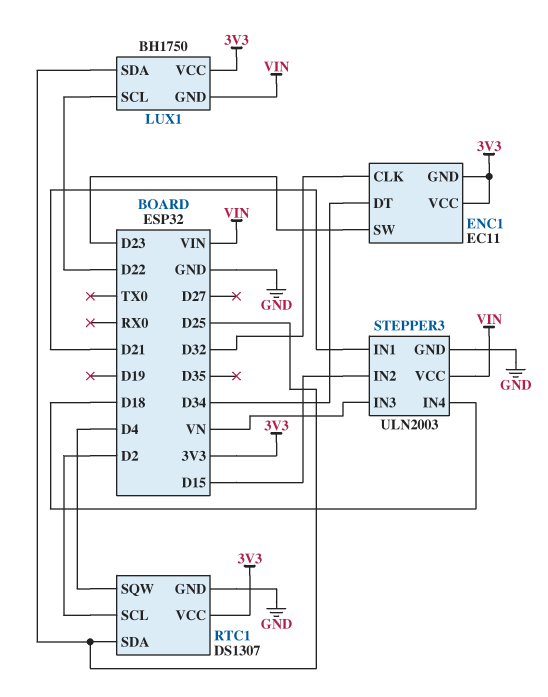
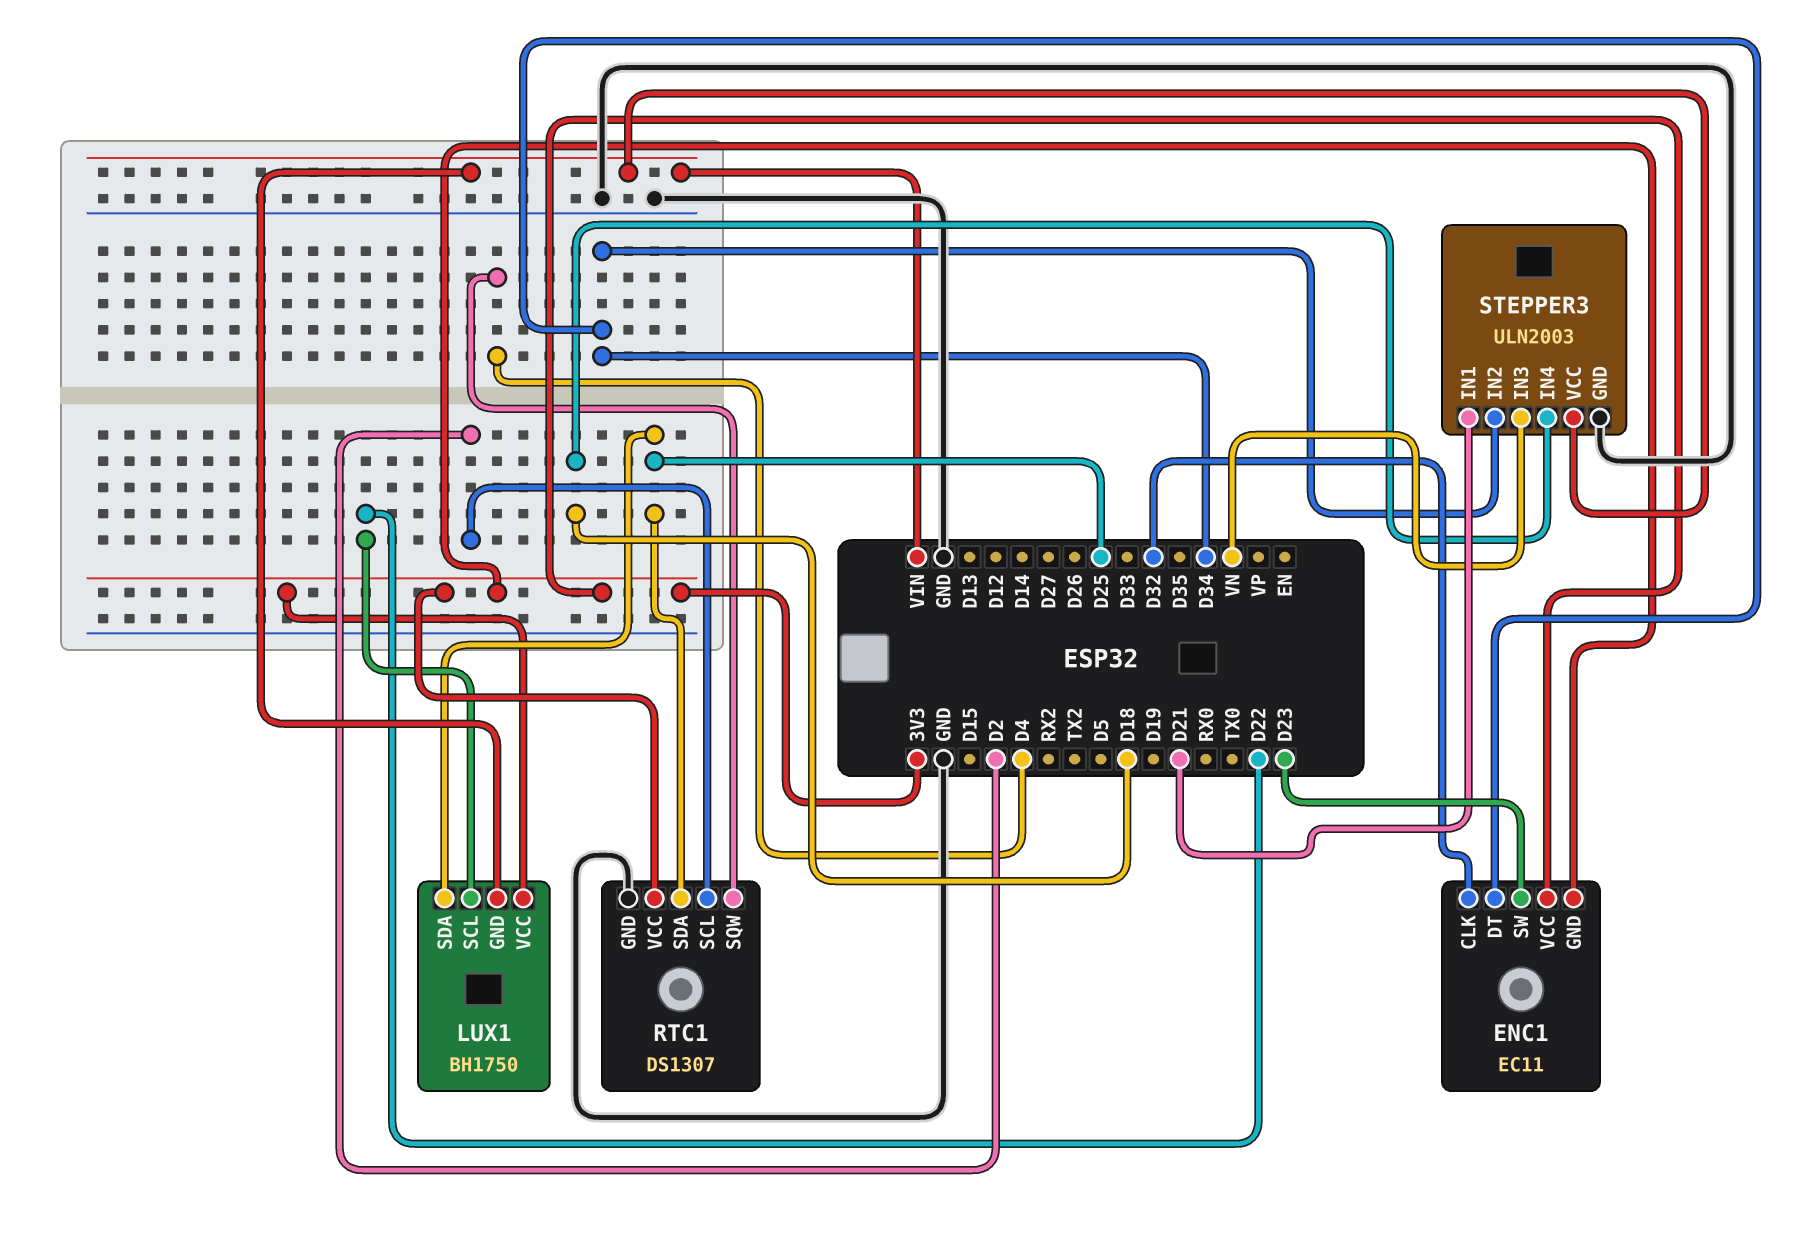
STEPPER3 pin IN2: D15 -> D34

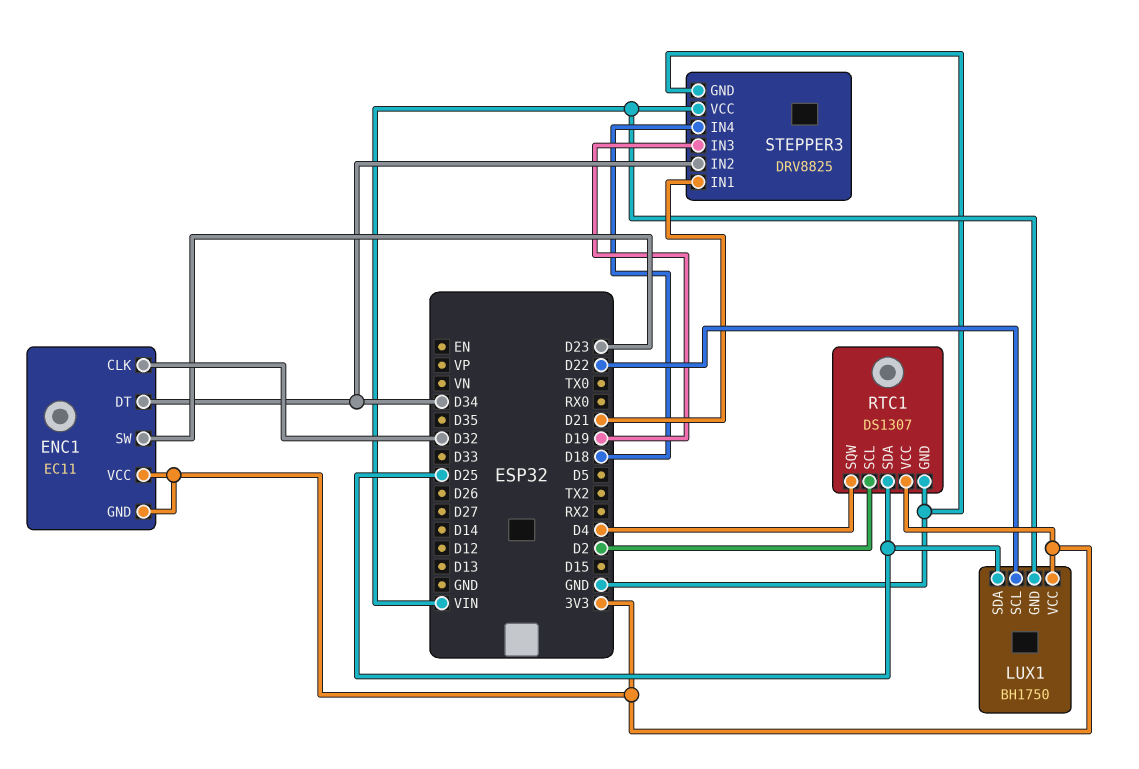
STEPPER3: ULN2003 -> DRV8825
STEPPER3 pin IN3: VN -> D19

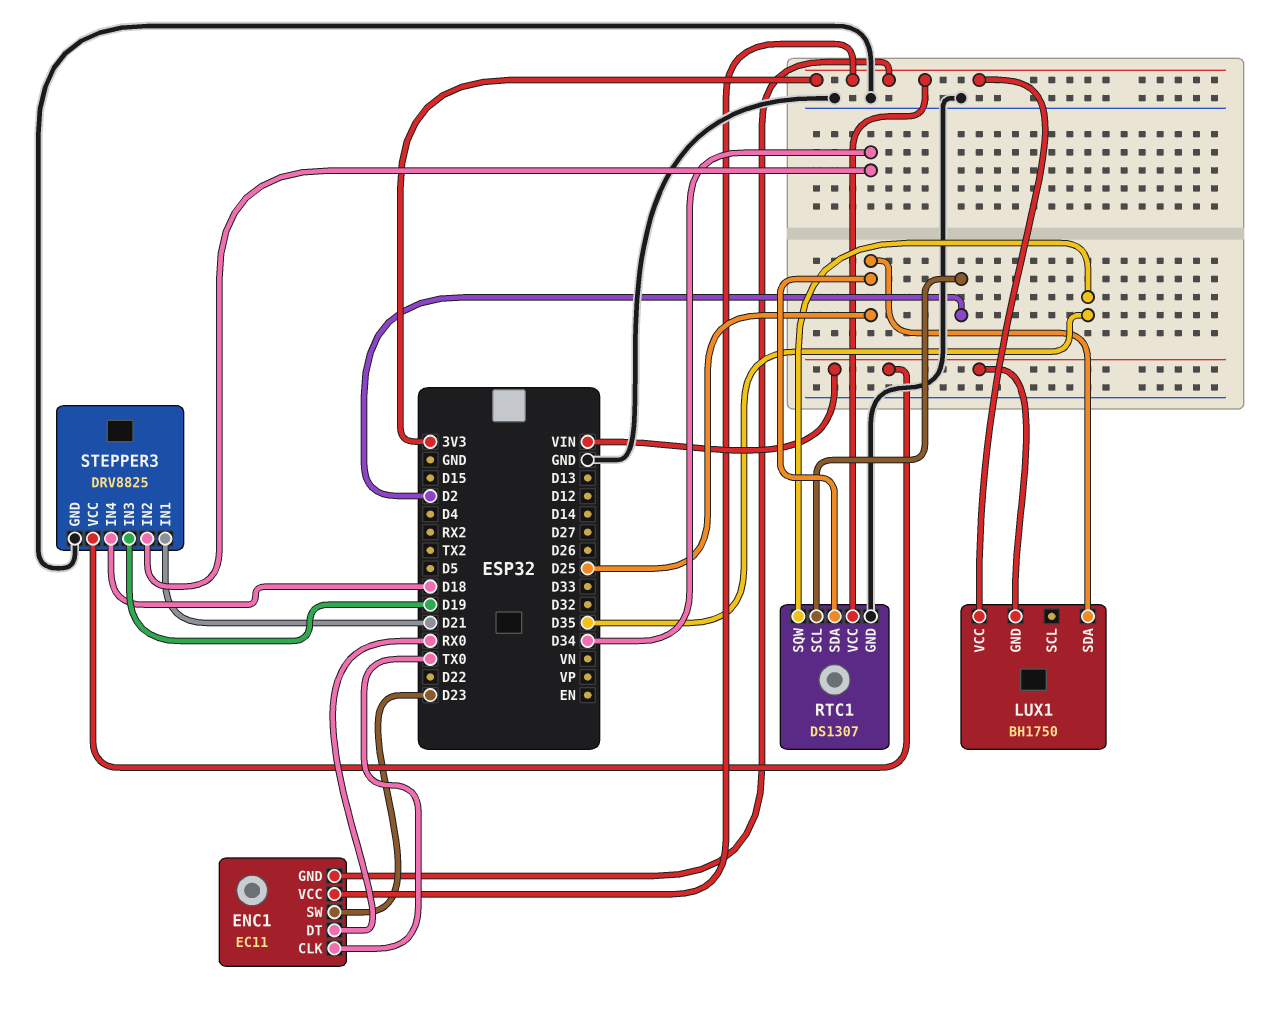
ENC1 pin CLK: D32 -> TX0
ENC1 pin DT: D34 -> RX0
LUX1 pin SCL: D22 -> none
RTC1 pin SQW: D4 -> D35

